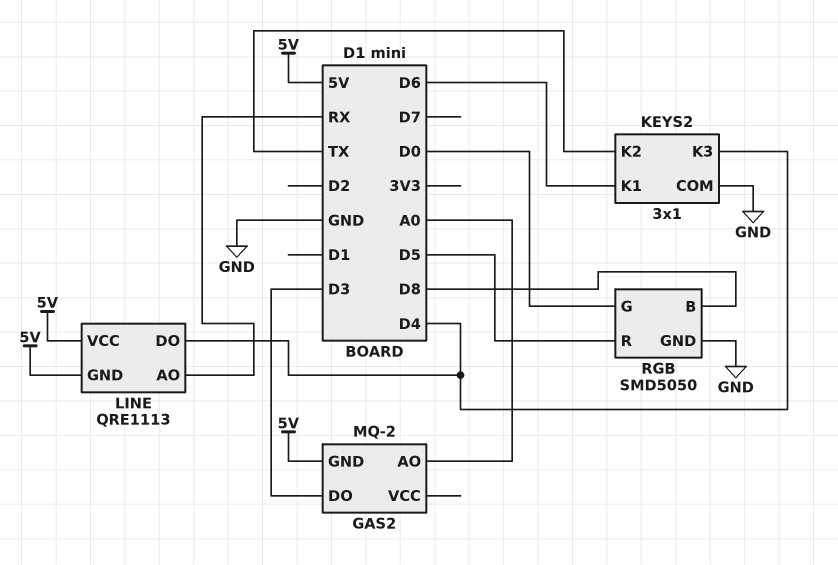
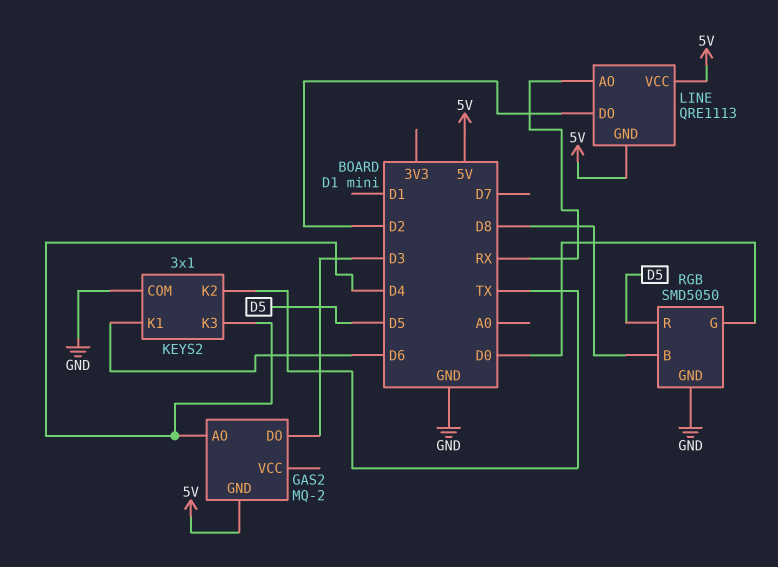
GAS2 pin AO: A0 -> D4
LINE pin DO: D4 -> D2

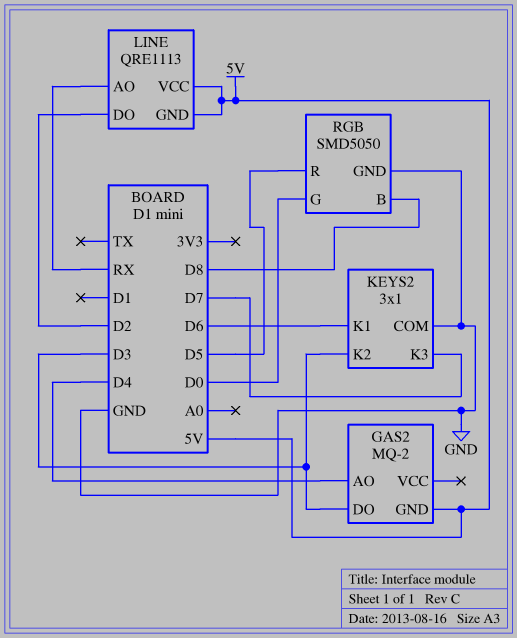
KEYS2 pin K2: TX -> D3
KEYS2 pin K3: D4 -> D7

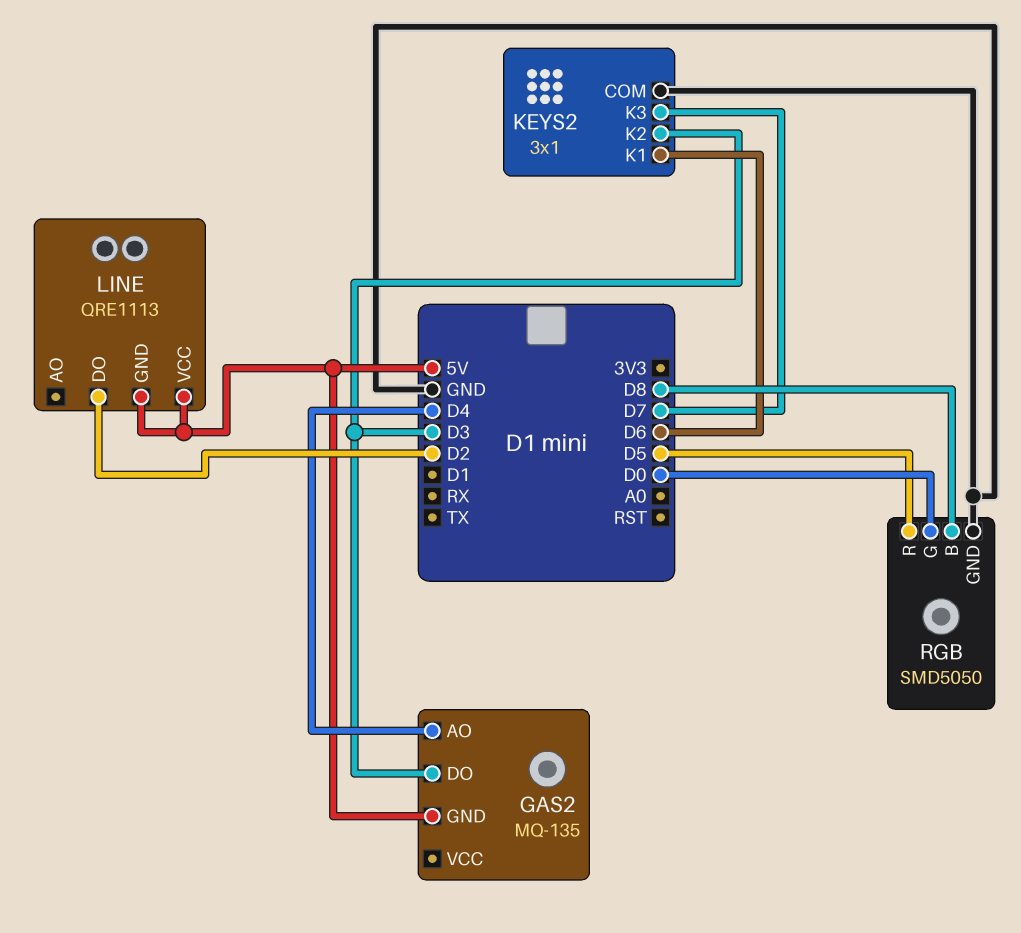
GAS2: MQ-2 -> MQ-135
LINE pin AO: RX -> none

